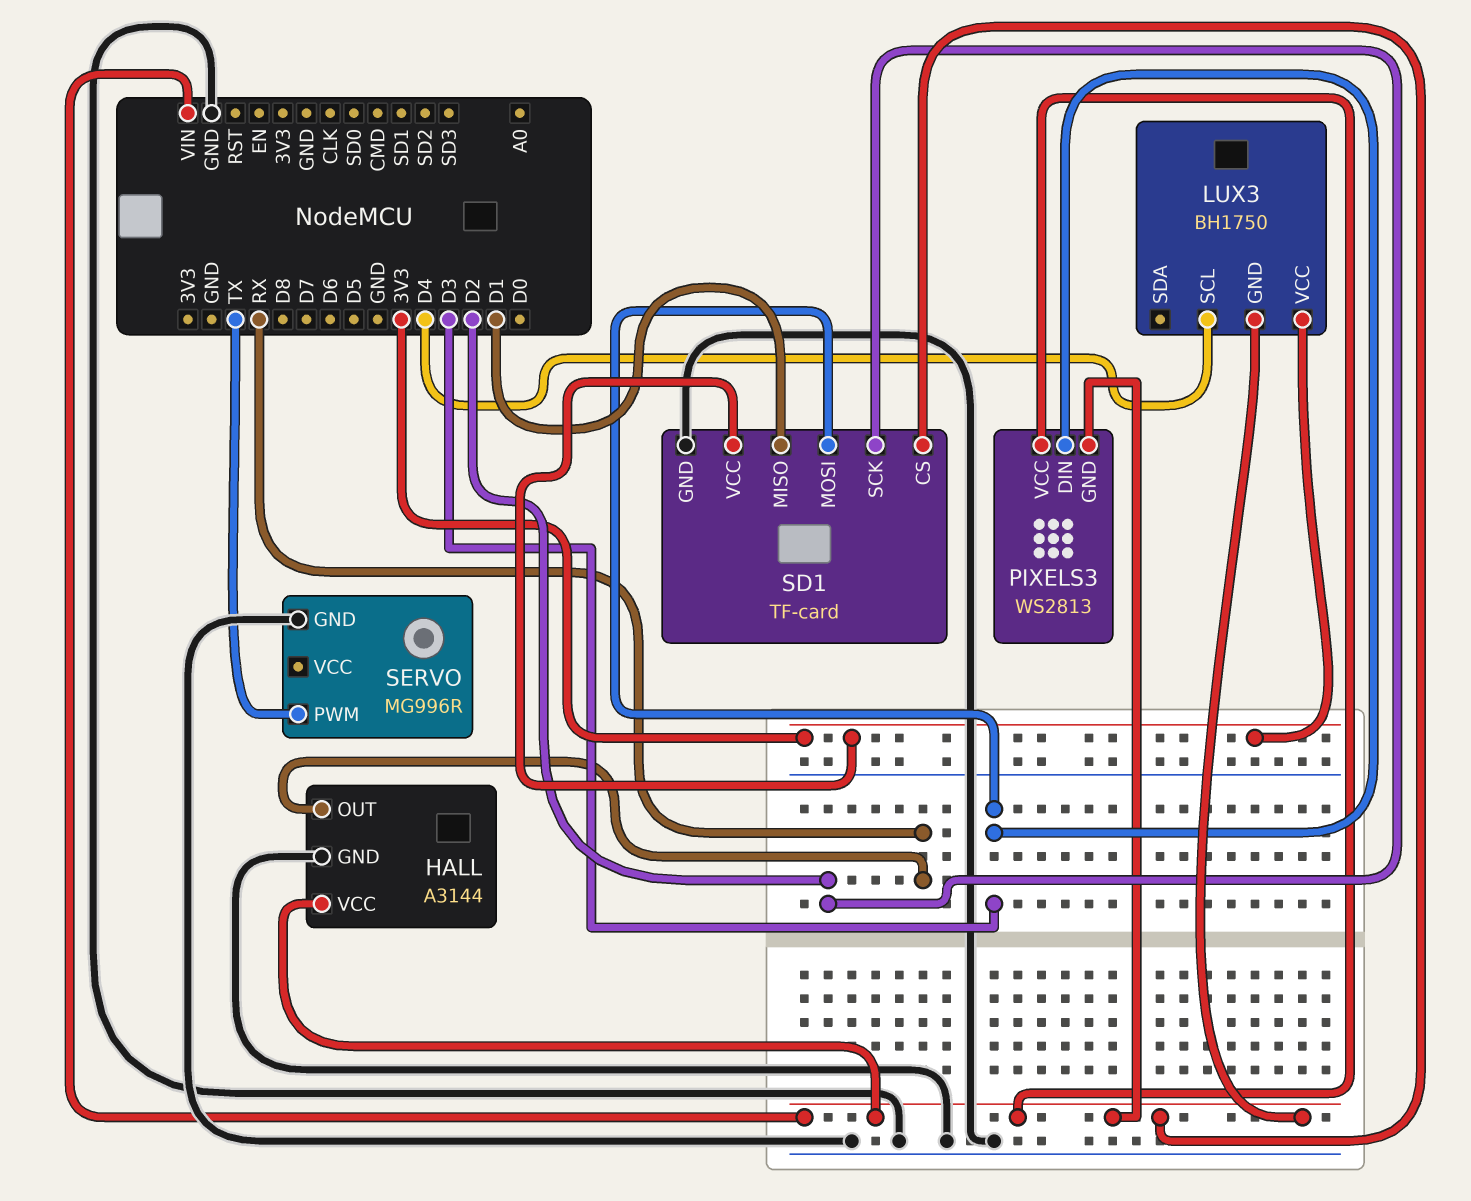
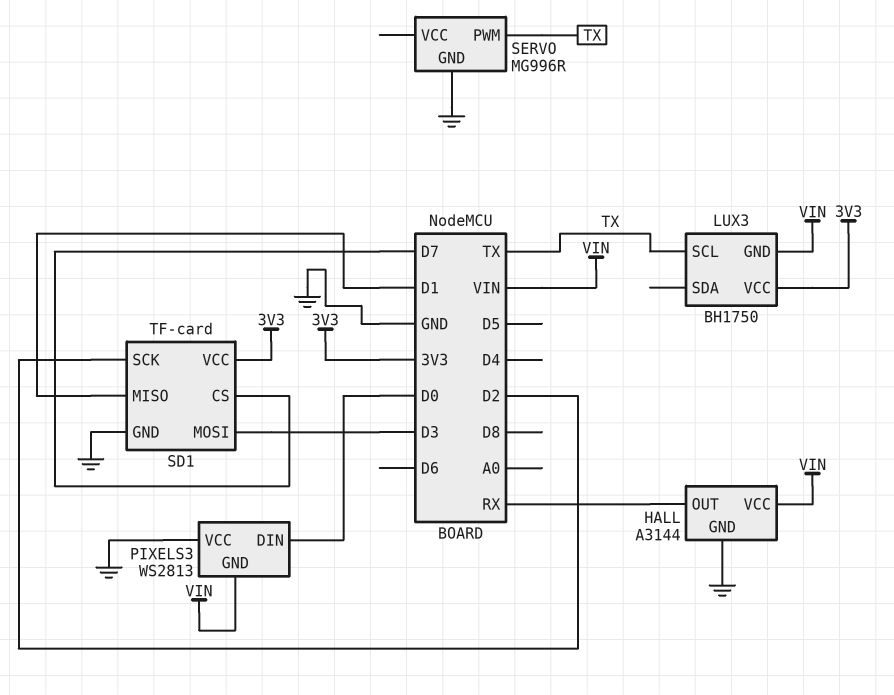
LUX3 pin SCL: D4 -> TX
PIXELS3 pin DIN: D3 -> D0
PIXELS3 pin VCC: VIN -> GND
SD1 pin CS: VIN -> D7

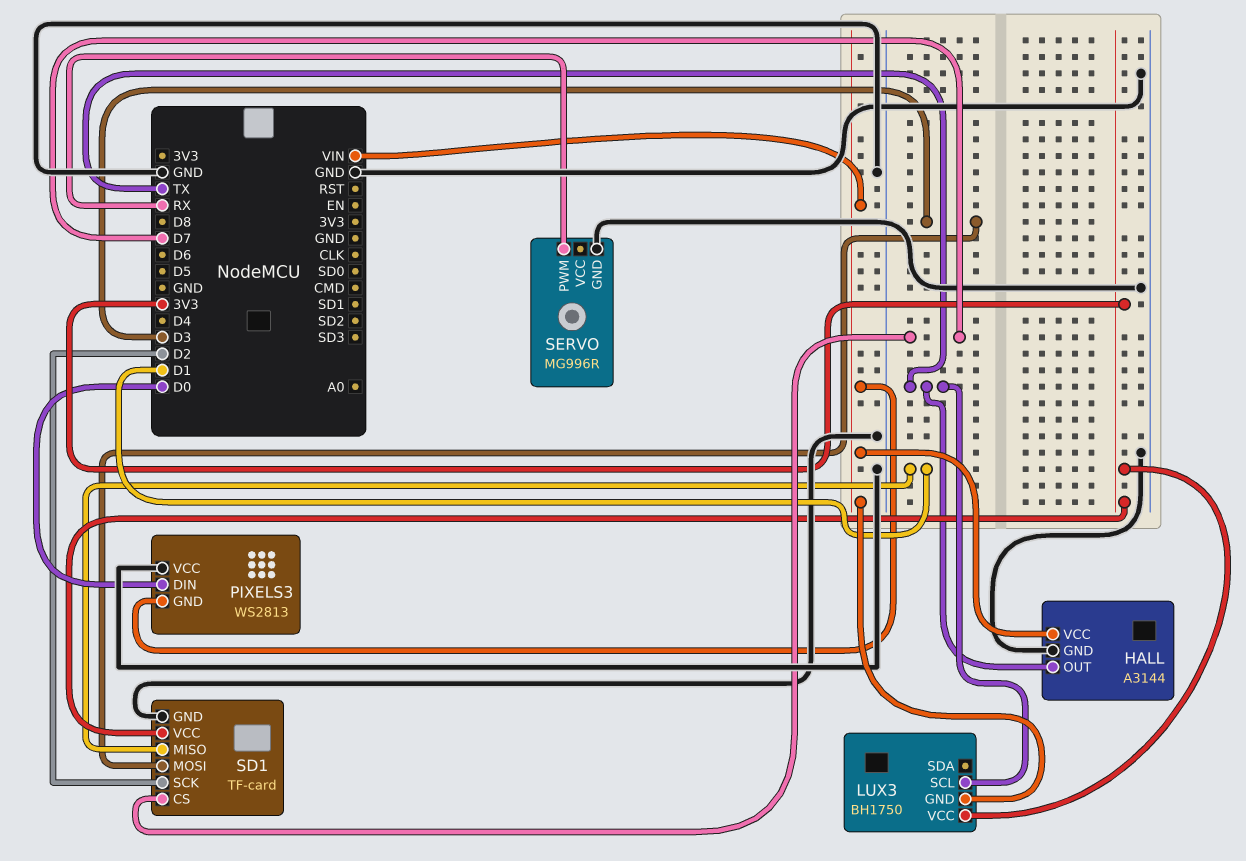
HALL pin OUT: RX -> TX
SERVO pin PWM: TX -> RX

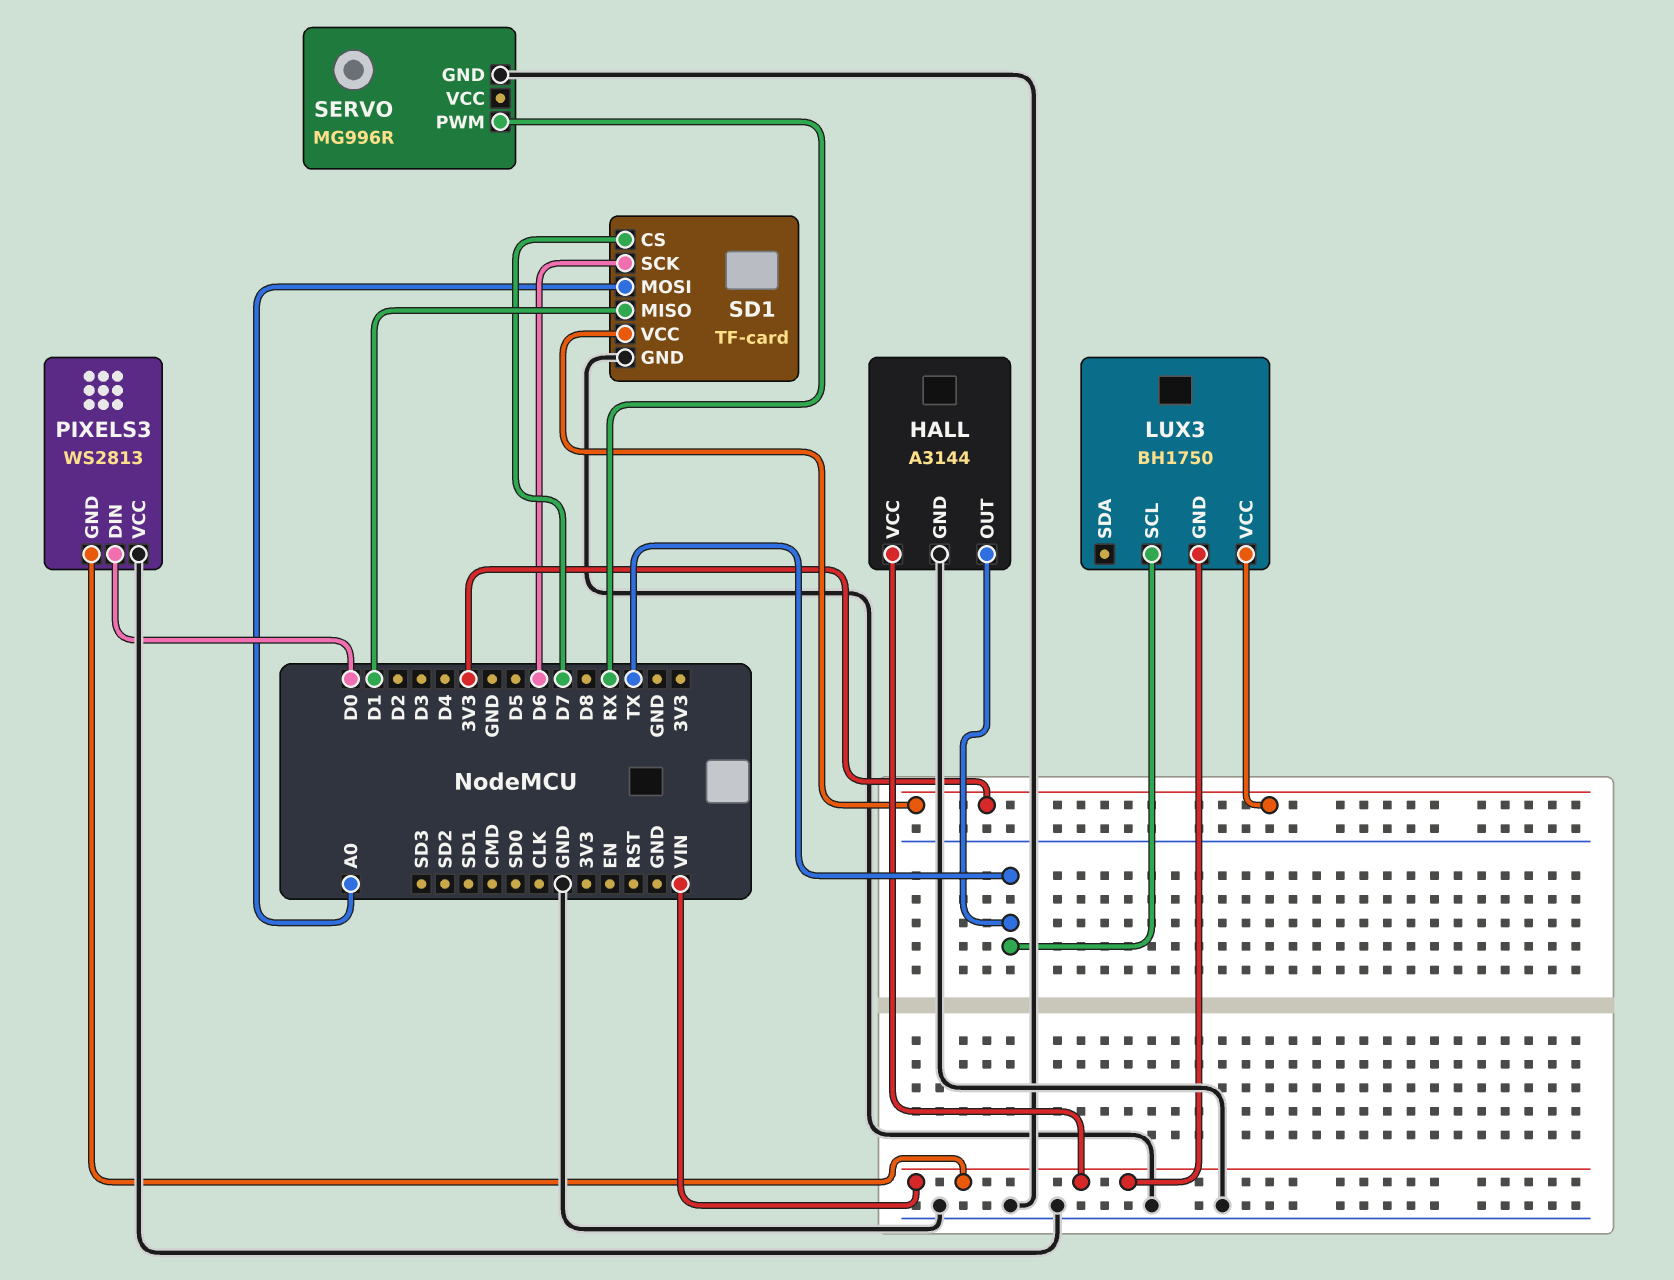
SD1 pin MOSI: D3 -> A0
SD1 pin SCK: D2 -> D6

